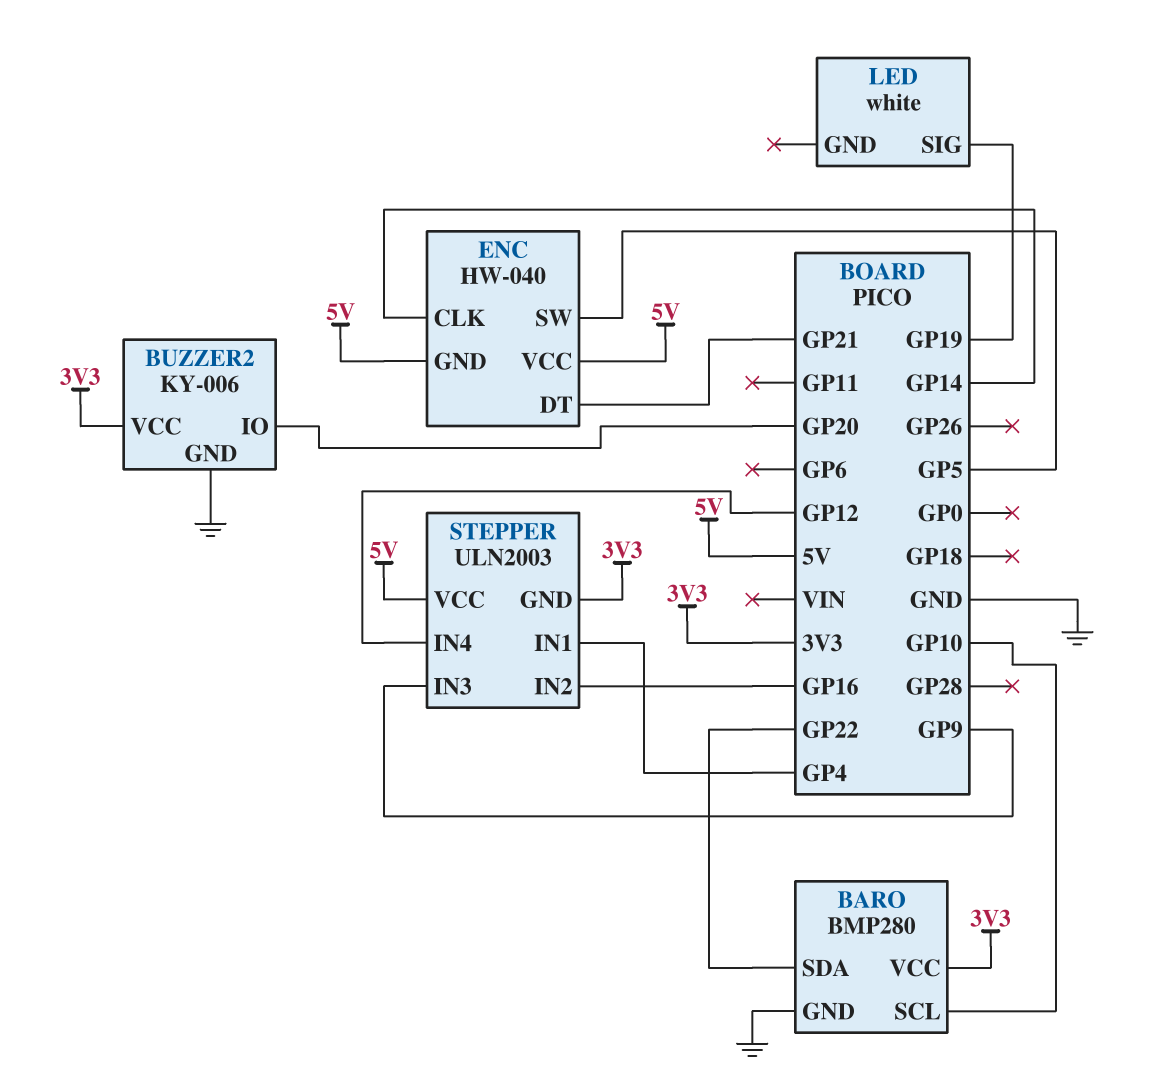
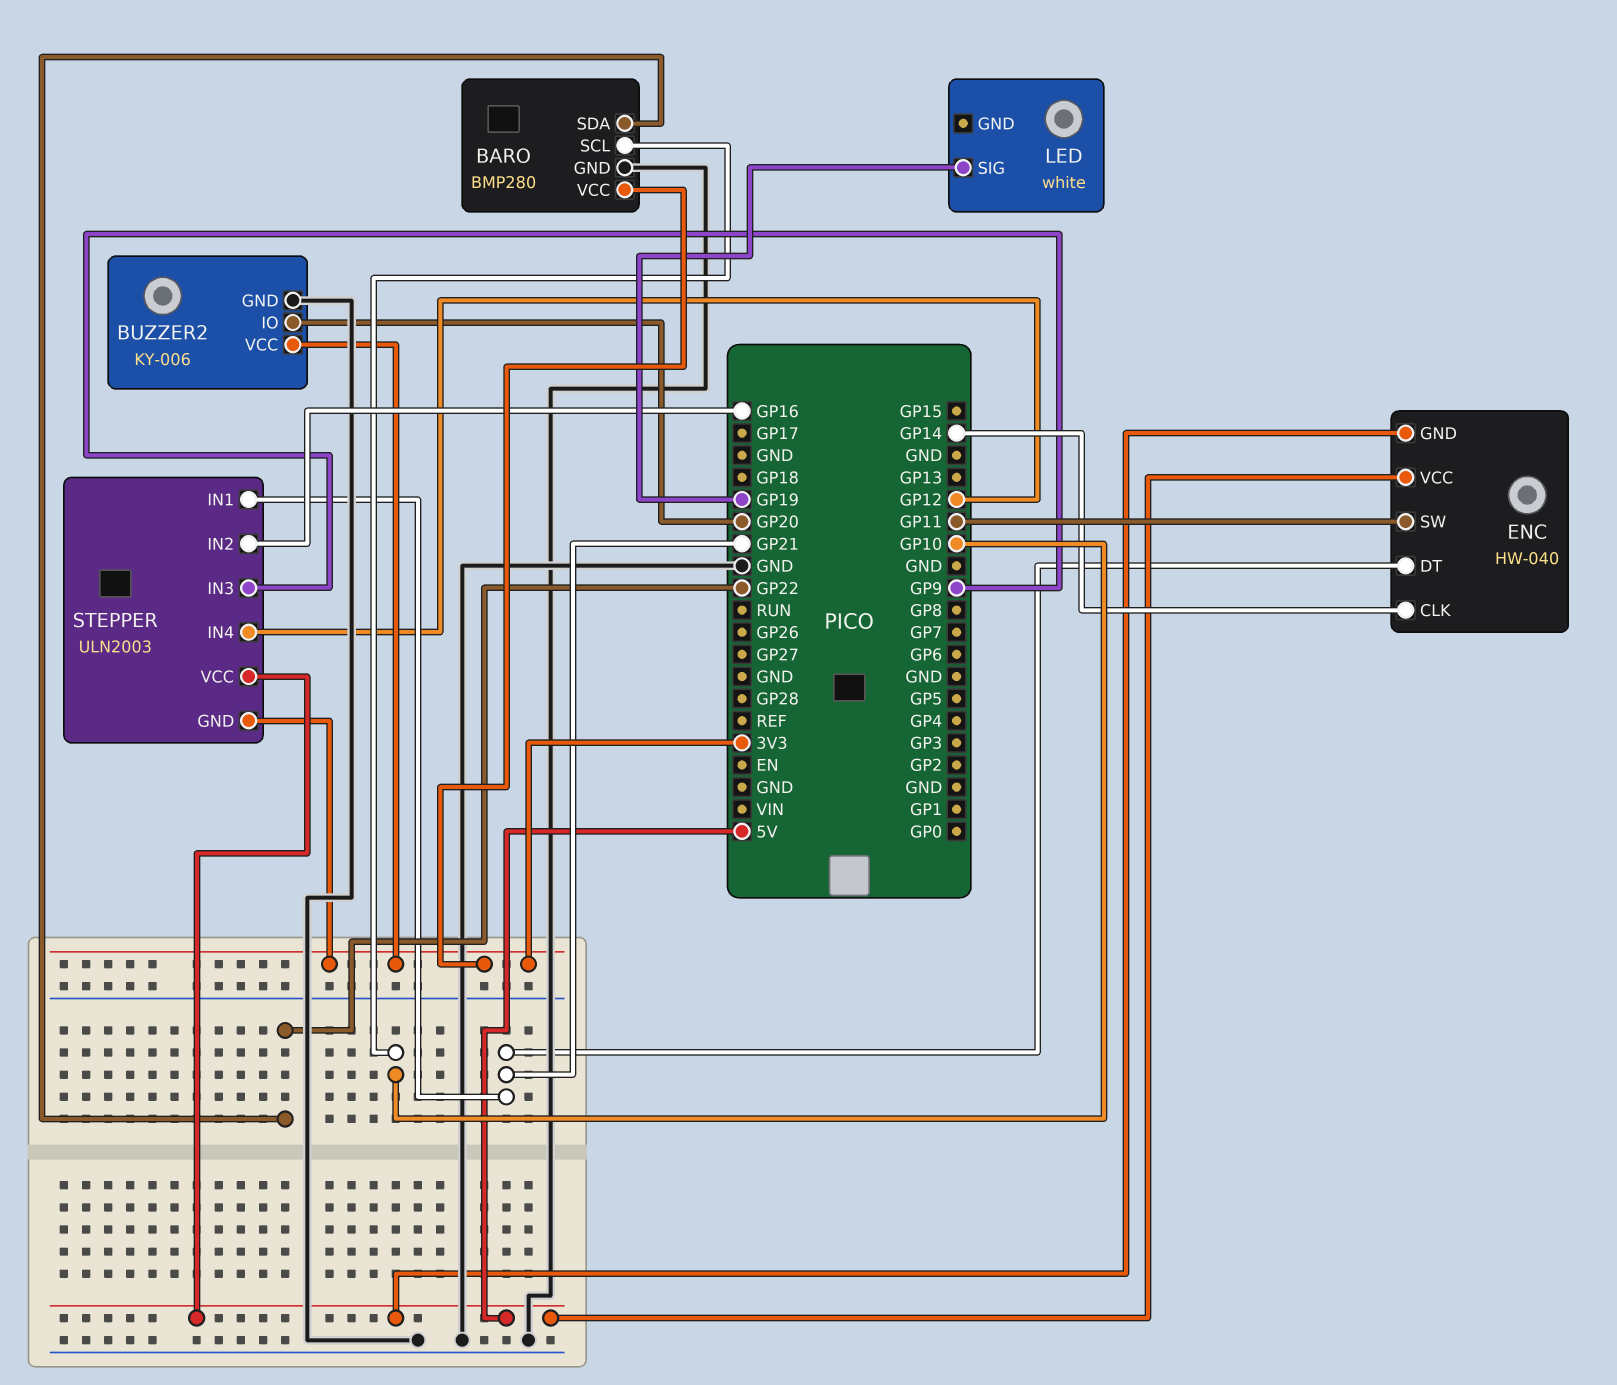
ENC pin SW: GP5 -> GP11
STEPPER pin IN1: GP4 -> GP21

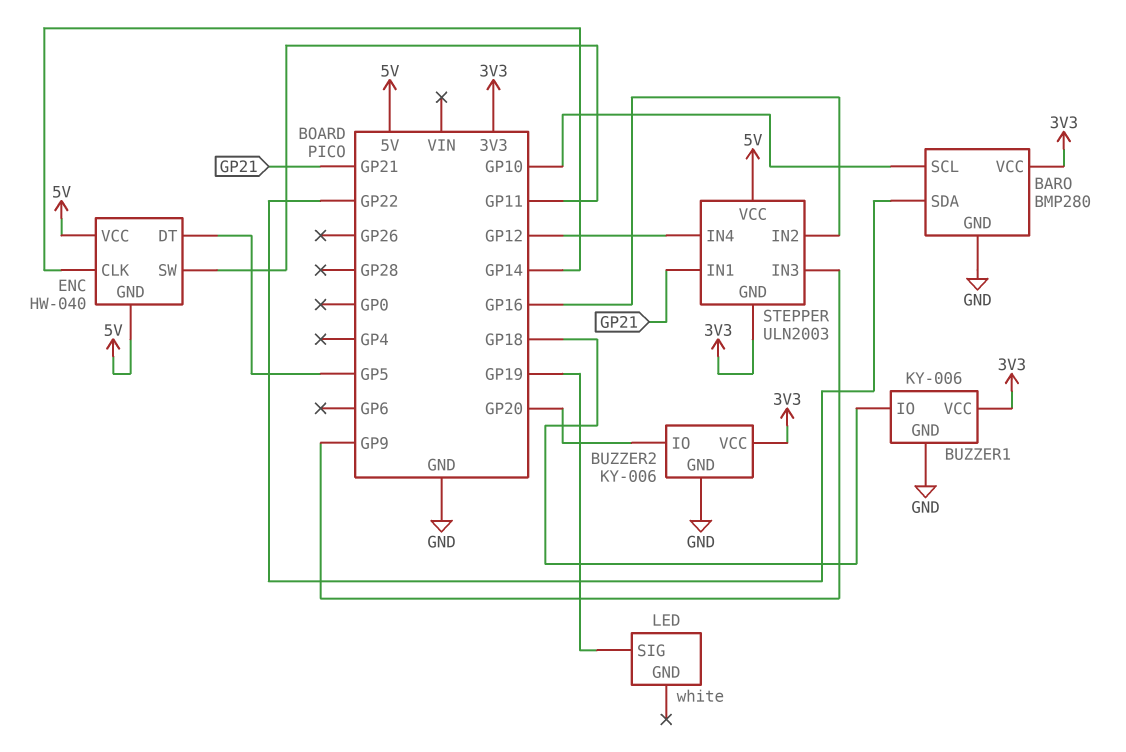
BUZZER1: none -> KY-006
BUZZER1 pin GND: none -> GND
BUZZER1 pin IO: none -> GP18
BUZZER1 pin VCC: none -> 3V3
ENC pin DT: GP21 -> GP5

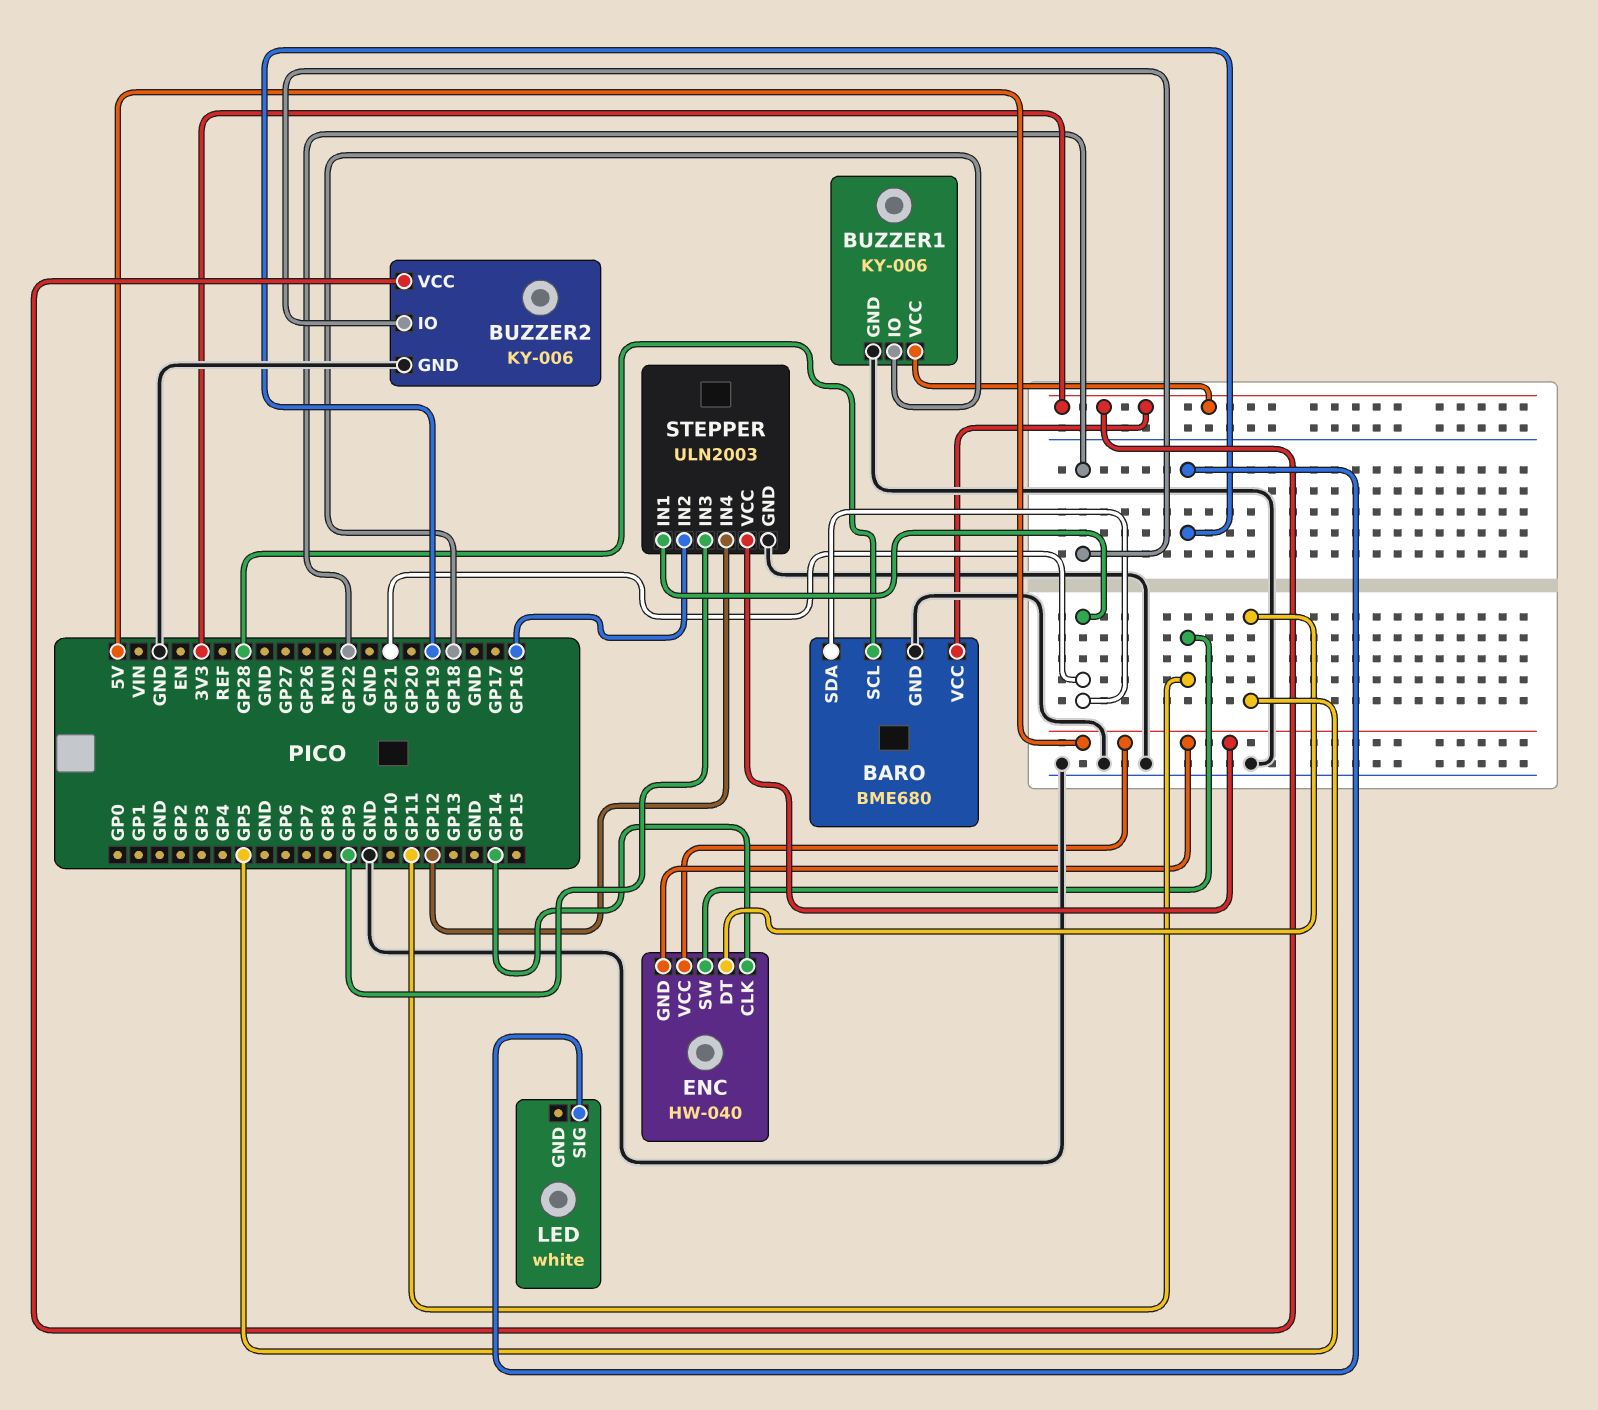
BARO: BMP280 -> BME680
BARO pin SCL: GP10 -> GP28
BARO pin SDA: GP22 -> GP21
BUZZER2 pin IO: GP20 -> GP22
STEPPER pin GND: 3V3 -> GND

